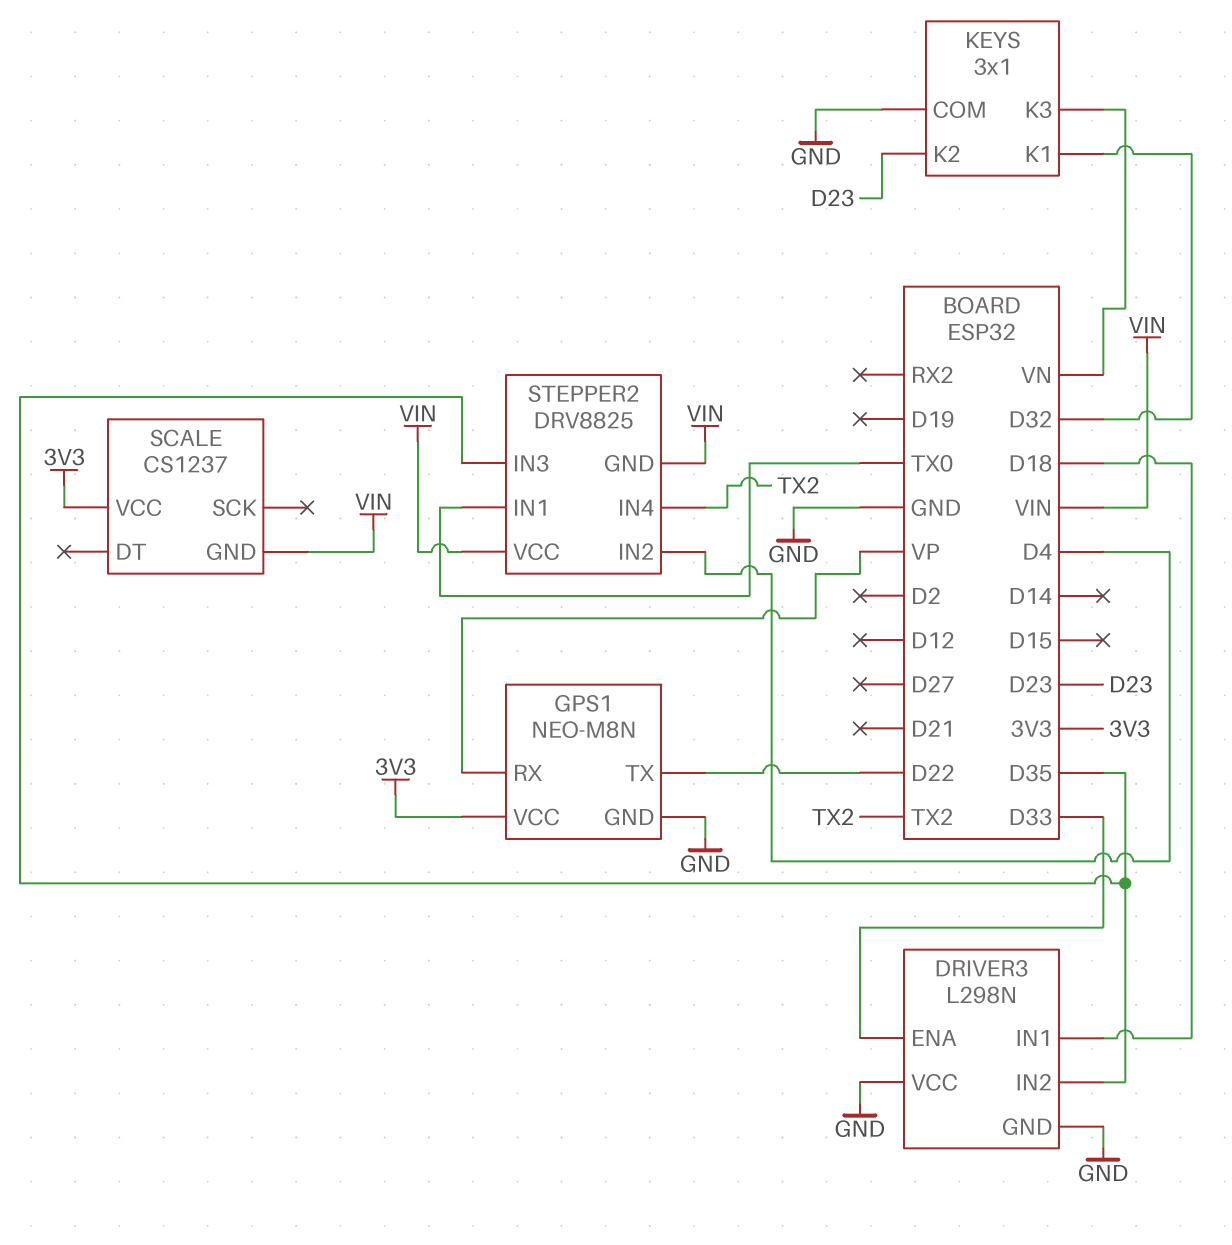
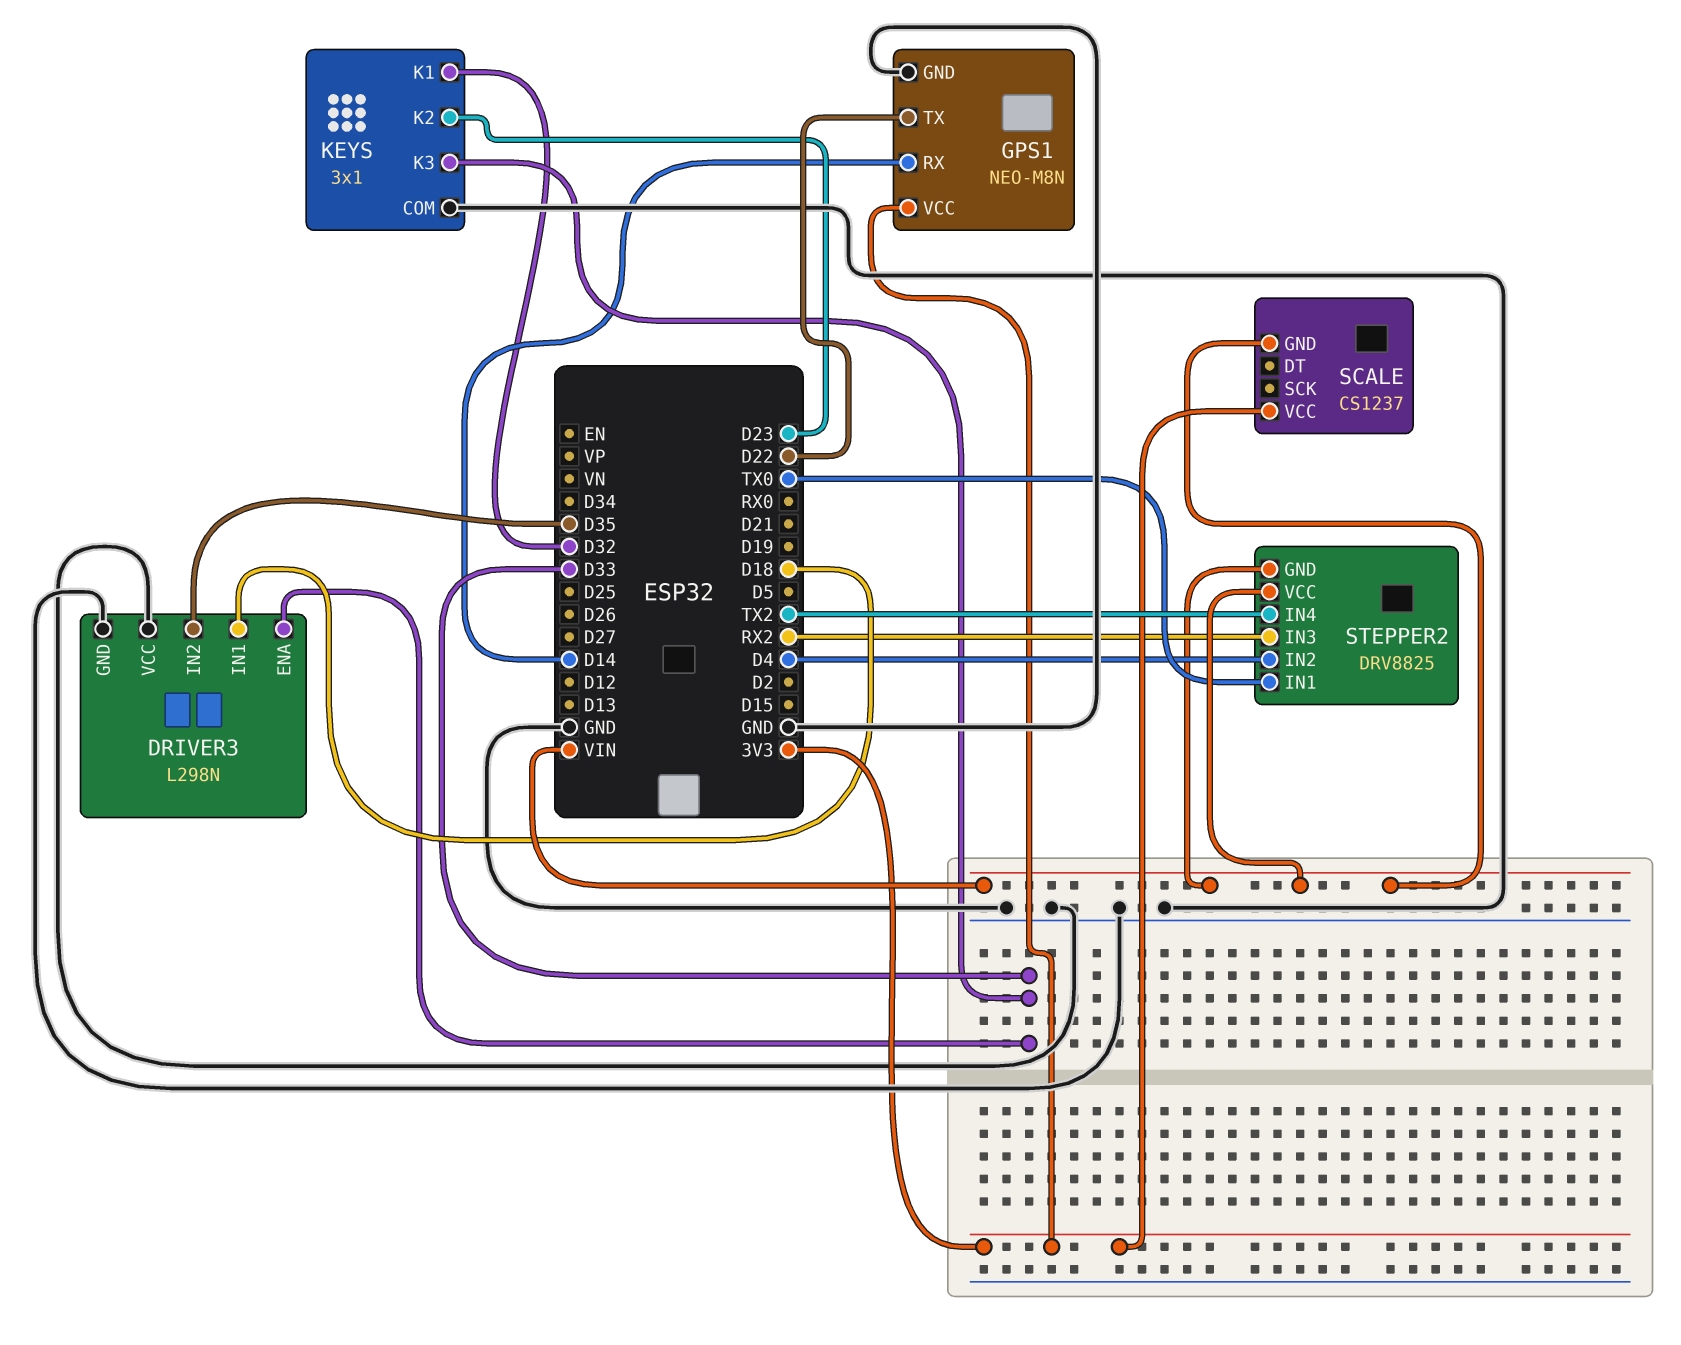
GPS1 pin RX: VP -> D14
KEYS pin K3: VN -> D33
STEPPER2 pin IN3: D35 -> RX2

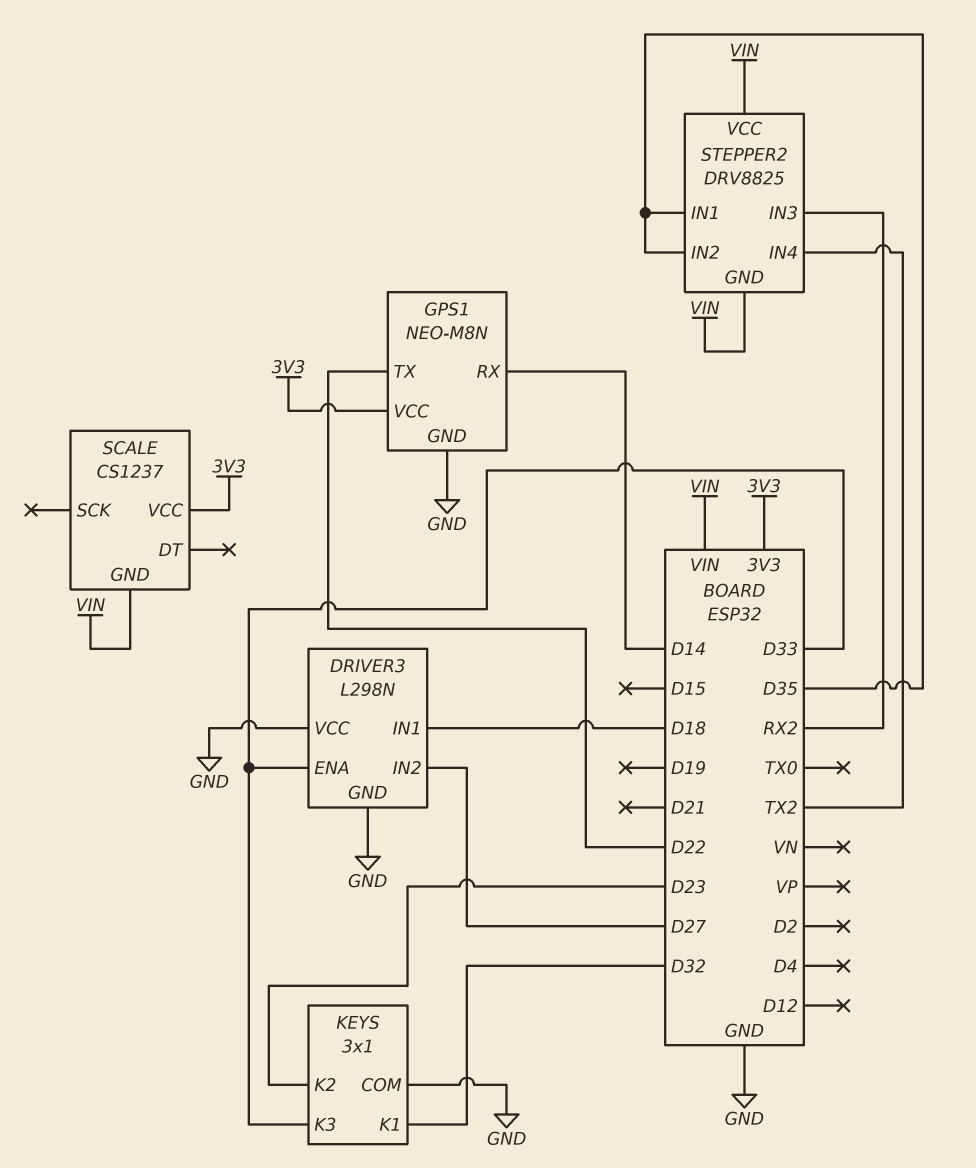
DRIVER3 pin IN2: D35 -> D27
STEPPER2 pin IN1: TX0 -> D35
STEPPER2 pin IN2: D4 -> D35

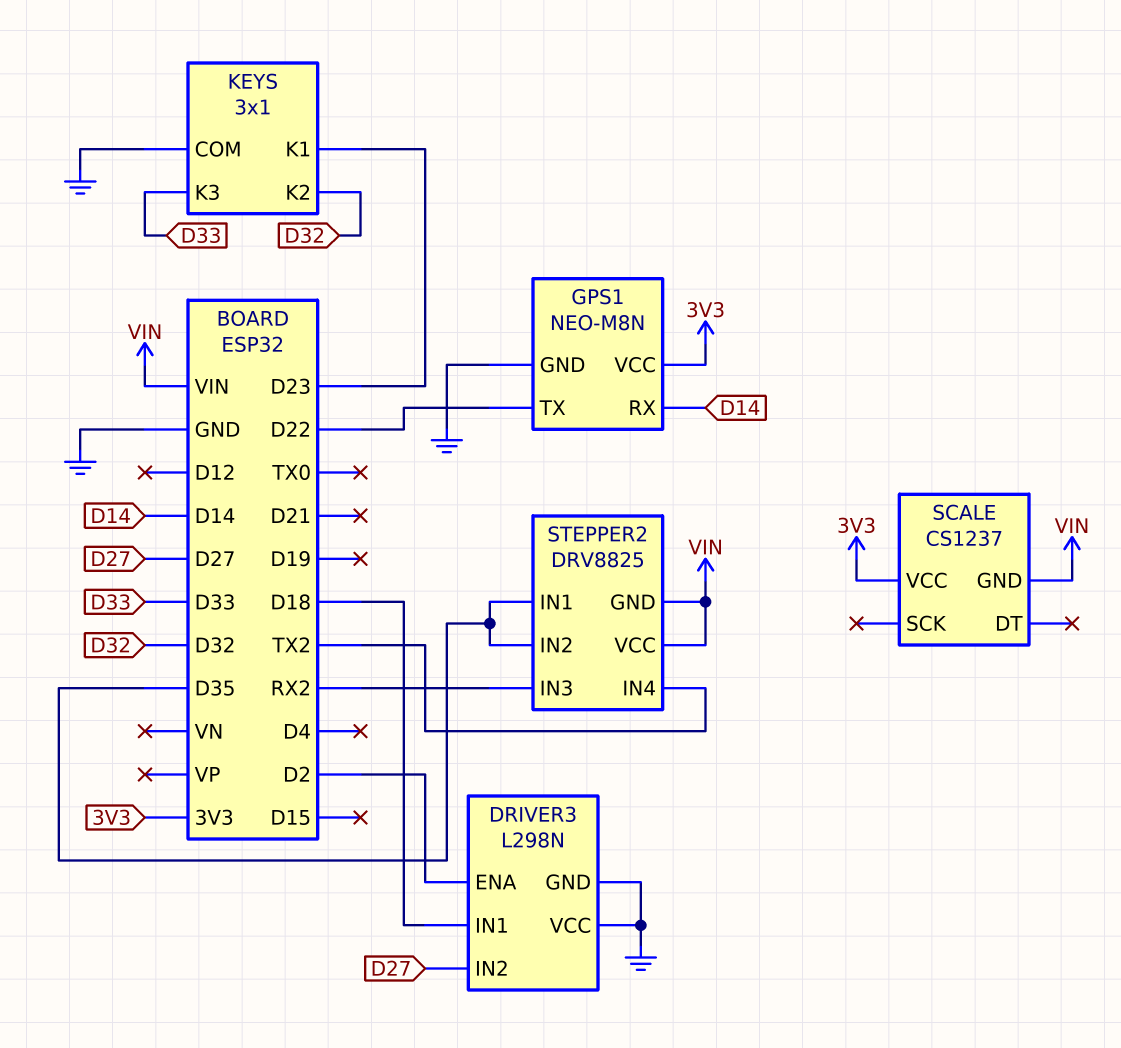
DRIVER3 pin ENA: D33 -> D2
KEYS pin K1: D32 -> D23
KEYS pin K2: D23 -> D32

